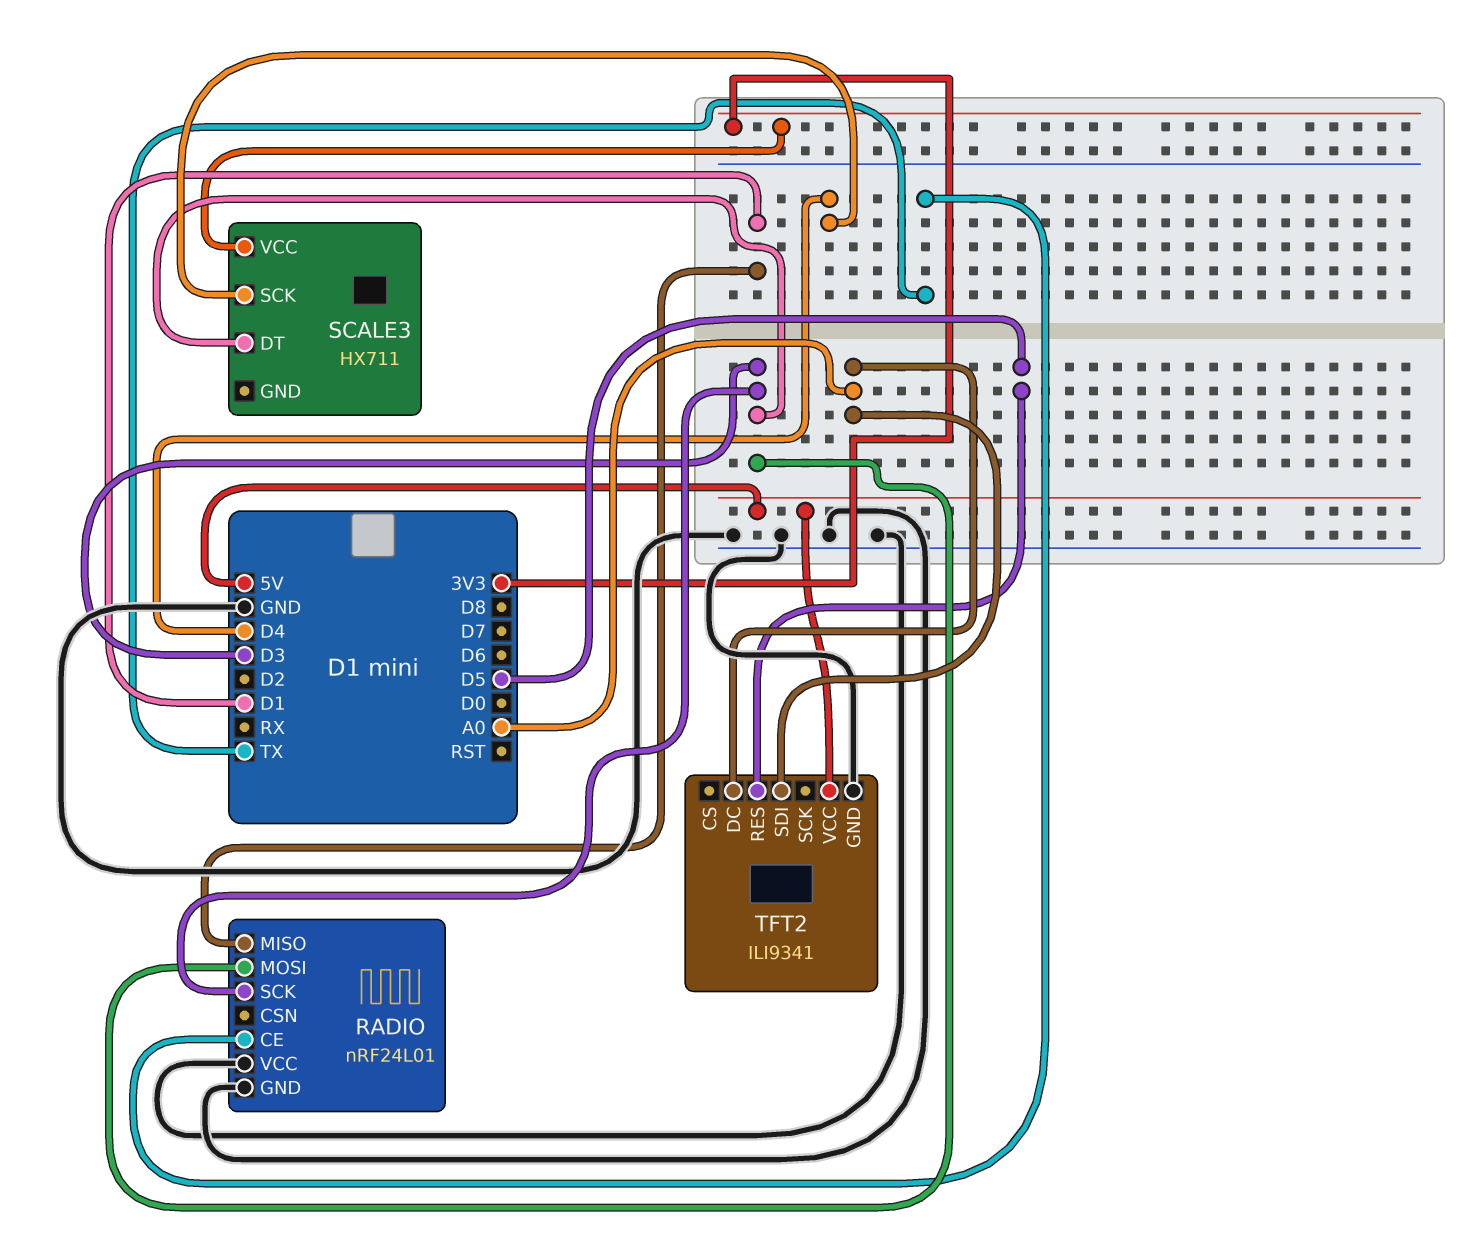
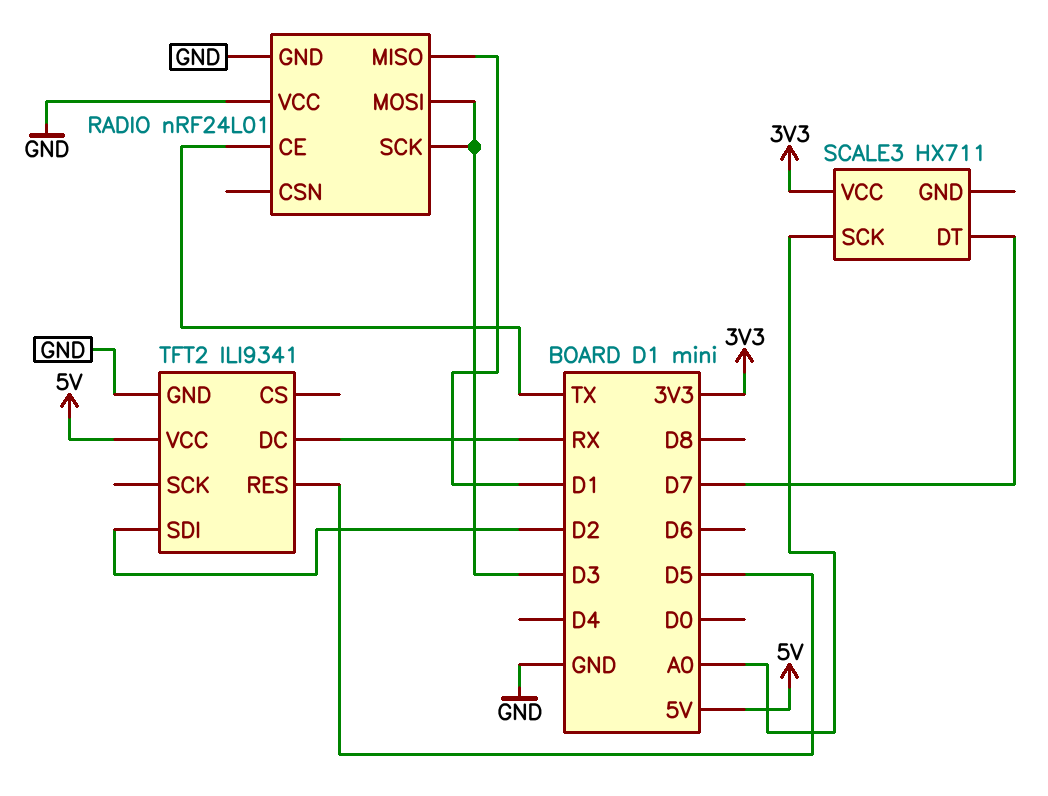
SCALE3 pin DT: D3 -> D7
SCALE3 pin SCK: D4 -> A0
TFT2 pin DC: A0 -> RX
TFT2 pin SDI: A0 -> D2

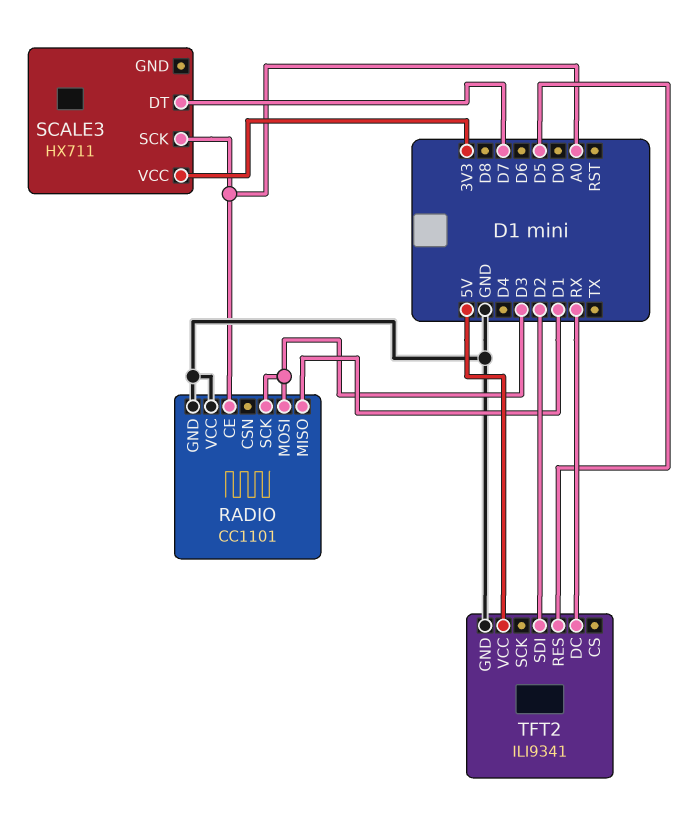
RADIO: nRF24L01 -> CC1101
RADIO pin CE: TX -> A0

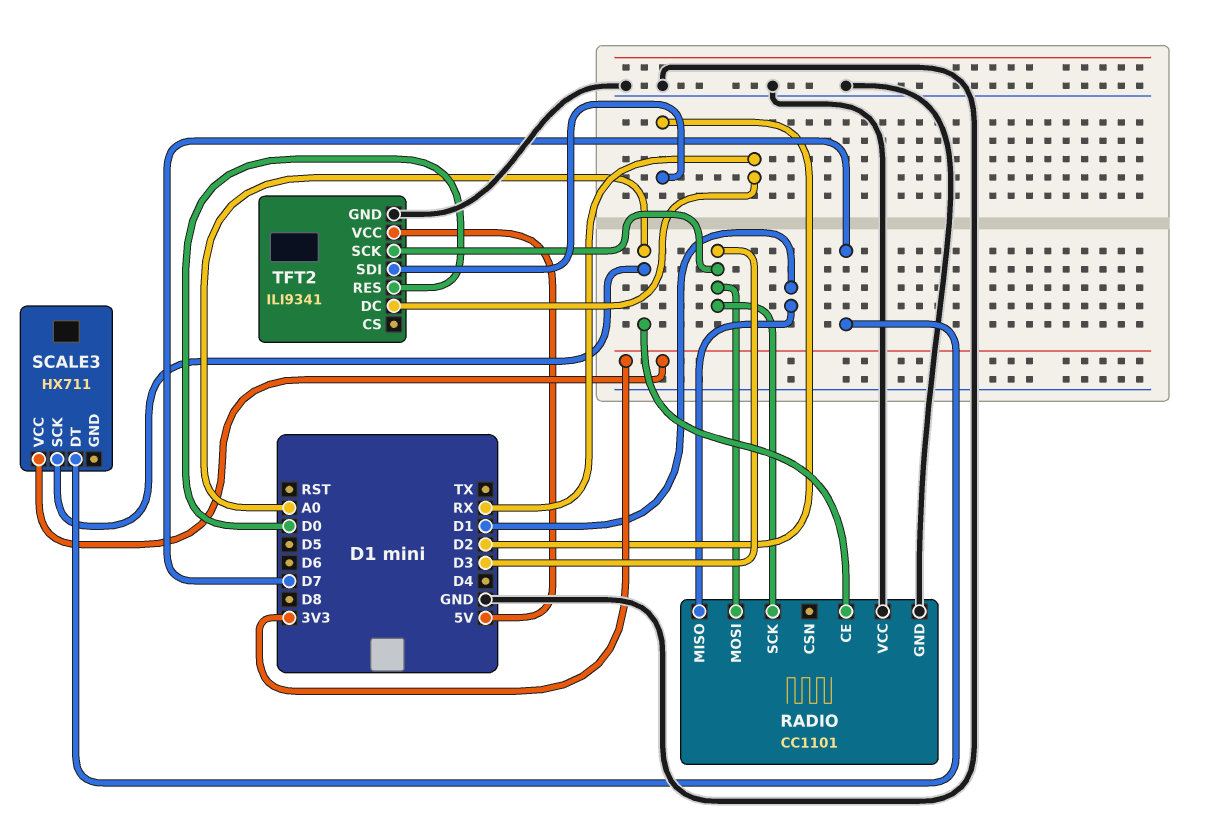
TFT2 pin RES: D5 -> D0
TFT2 pin SCK: none -> D3

